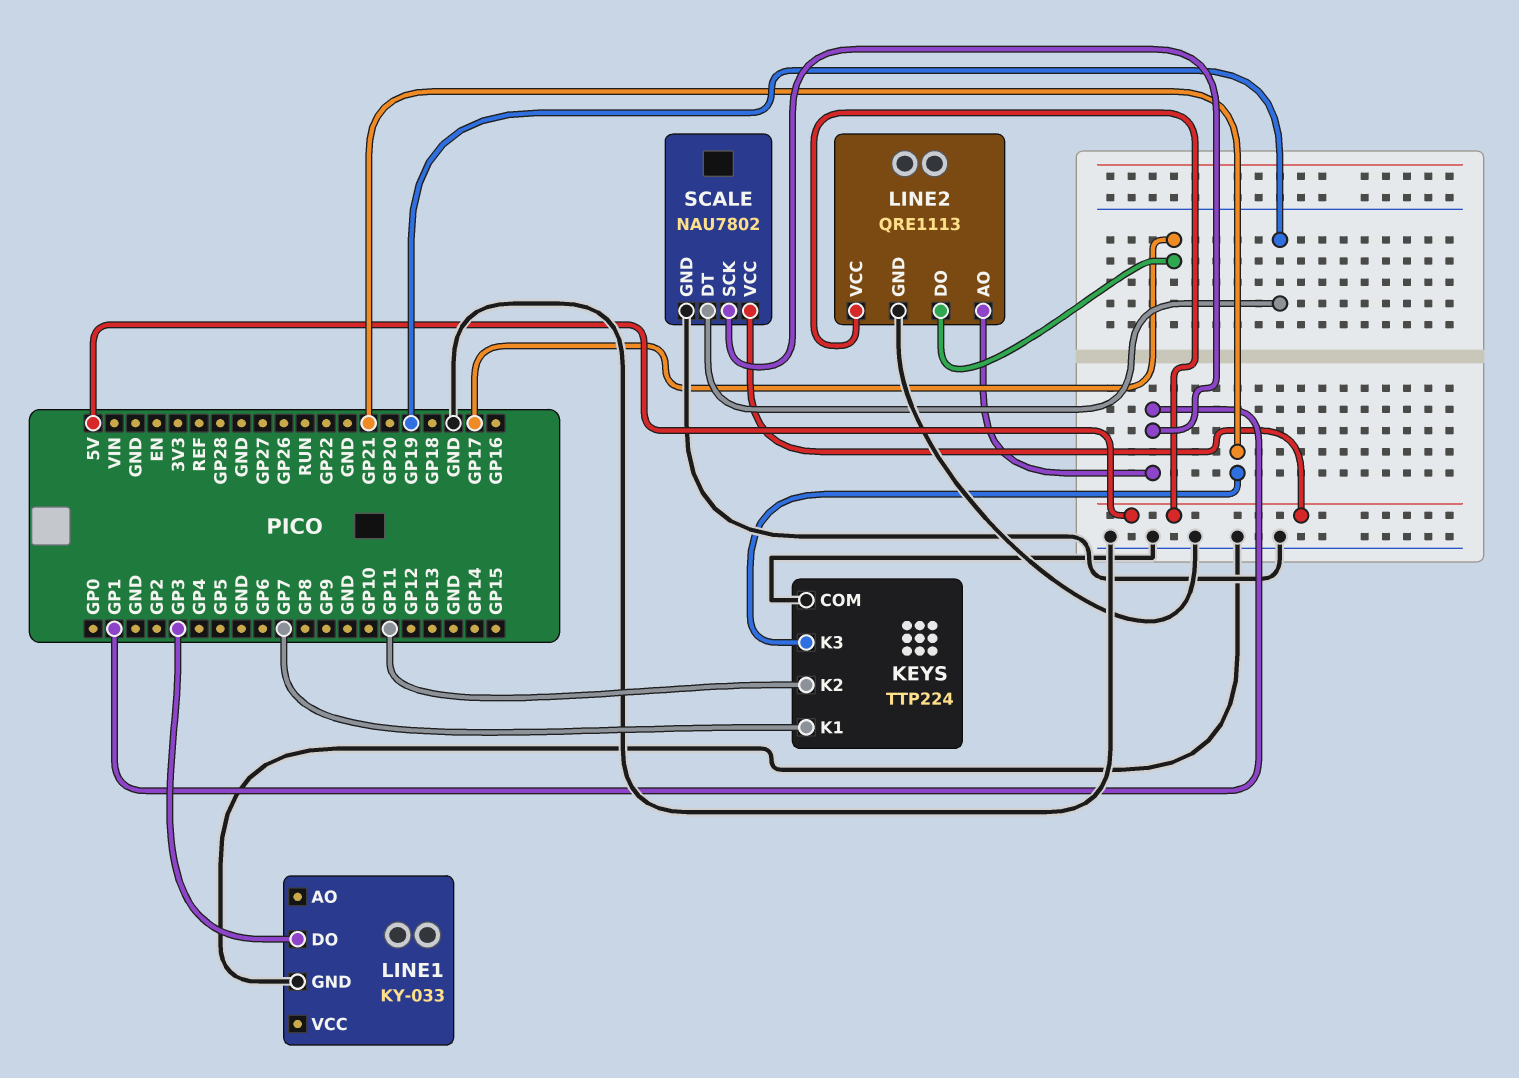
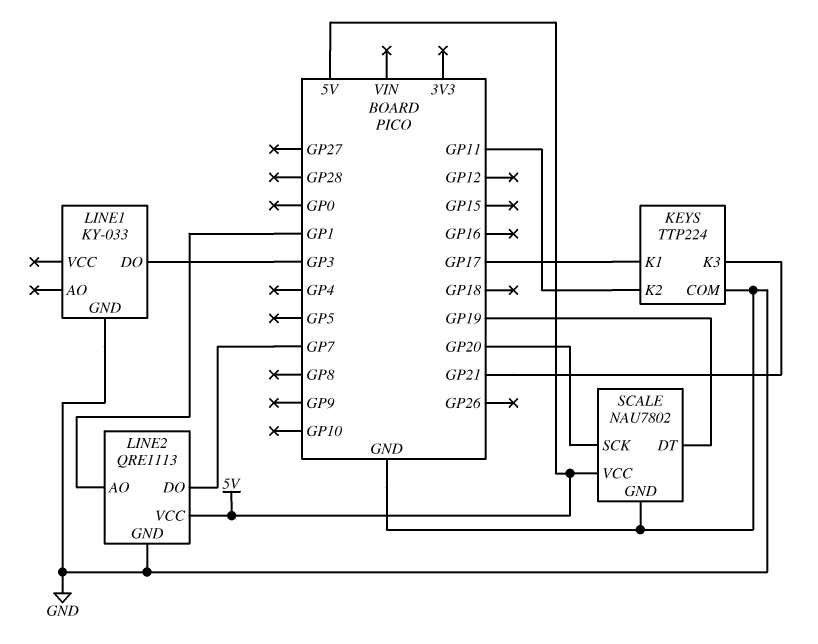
KEYS pin K1: GP7 -> GP17
LINE2 pin DO: GP17 -> GP7
SCALE pin SCK: GP1 -> GP20

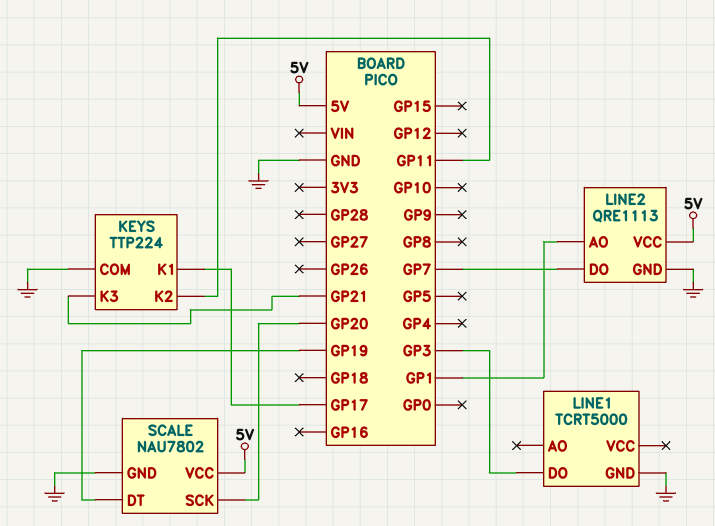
LINE1: KY-033 -> TCRT5000

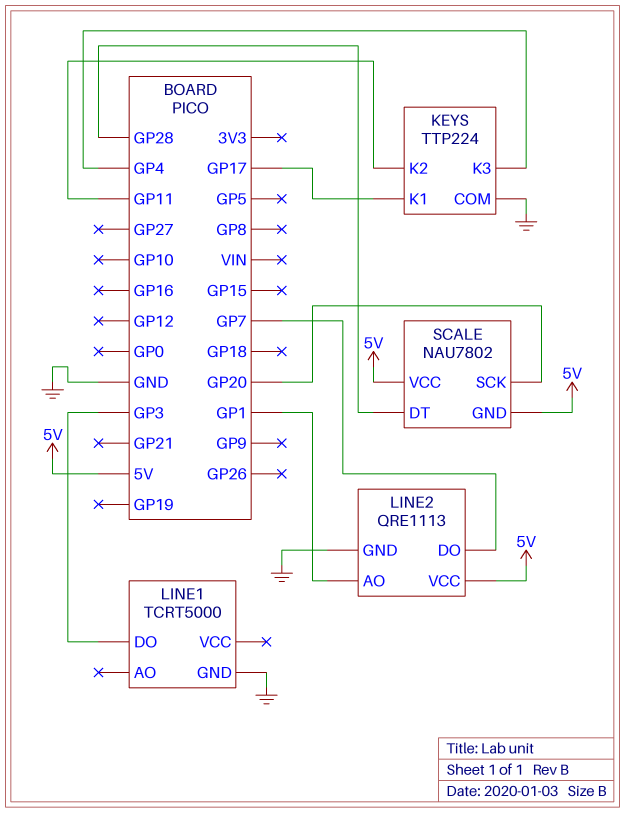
KEYS pin K3: GP21 -> GP4
SCALE pin DT: GP19 -> GP28
SCALE pin GND: GND -> 5V

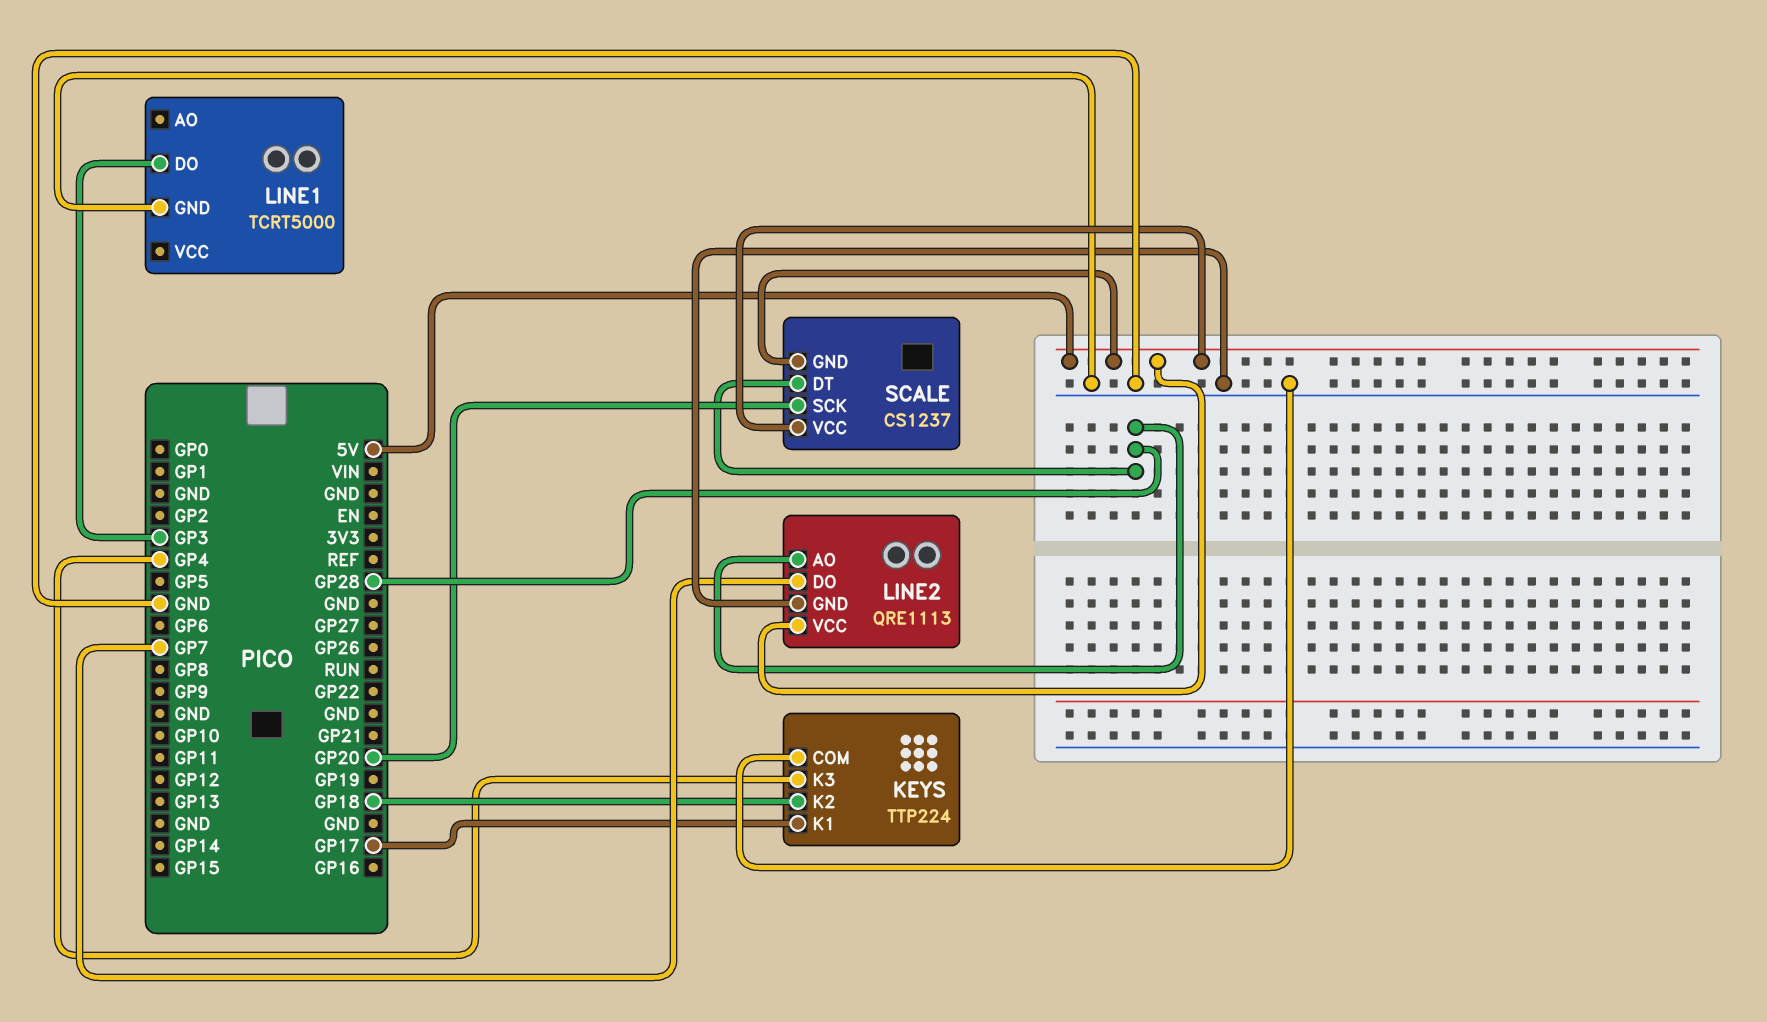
KEYS pin K2: GP11 -> GP18
LINE2 pin AO: GP1 -> GP28
SCALE: NAU7802 -> CS1237

